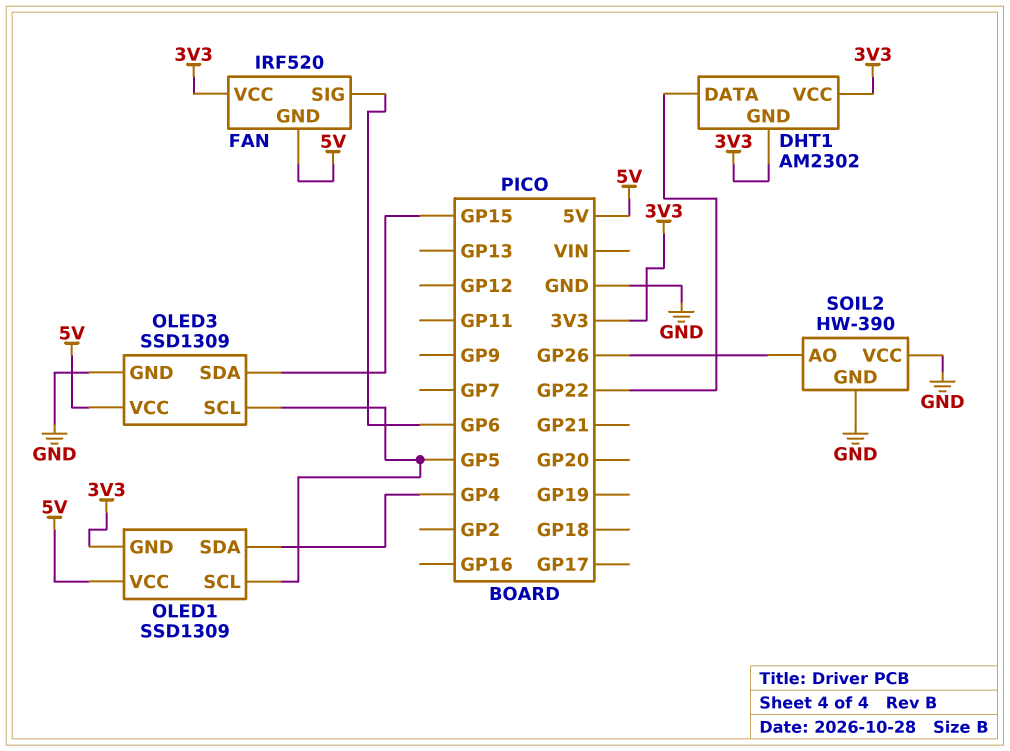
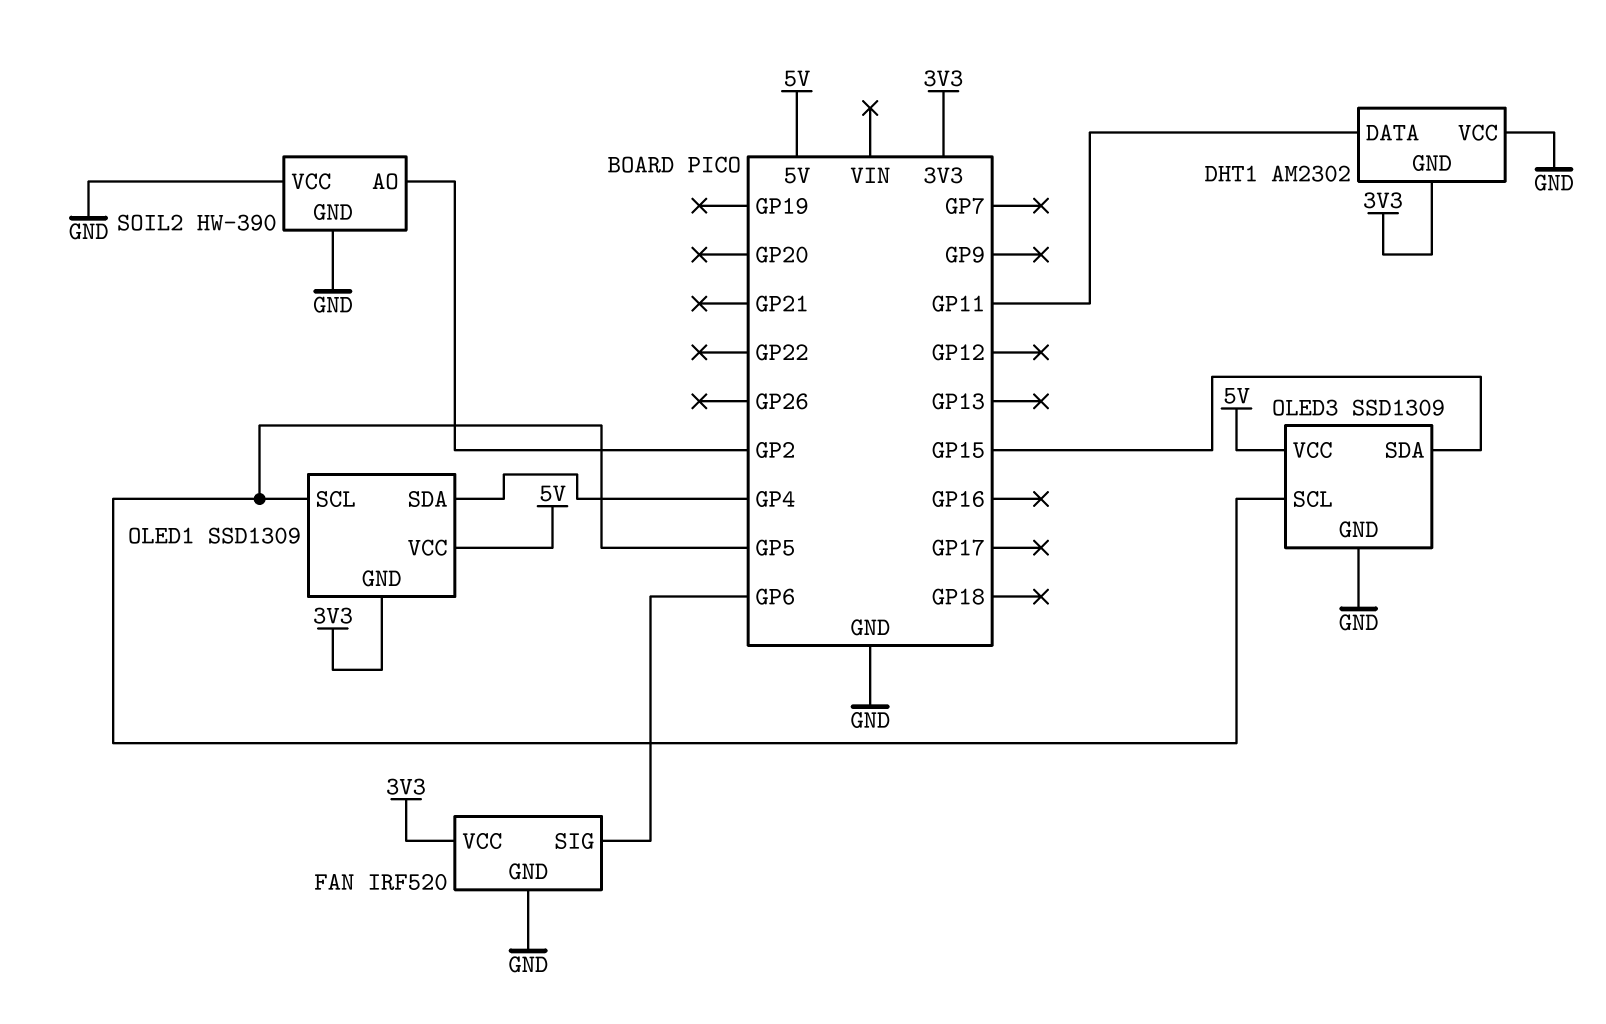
DHT1 pin DATA: GP22 -> GP11
DHT1 pin VCC: 3V3 -> GND
FAN pin GND: 5V -> GND
SOIL2 pin AO: GP26 -> GP2

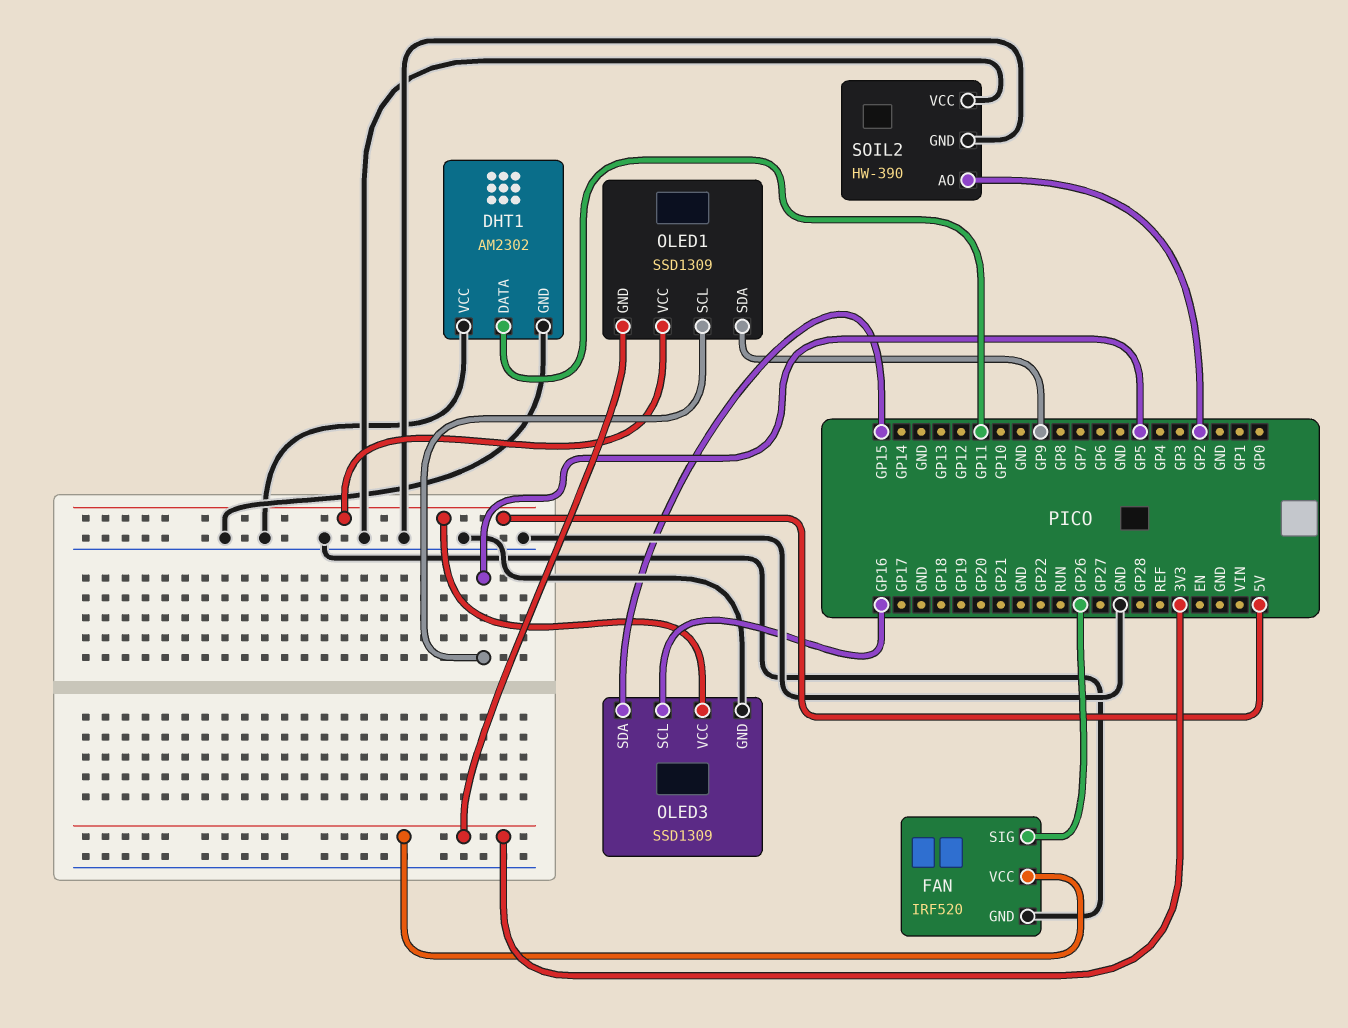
DHT1 pin GND: 3V3 -> GND
FAN pin SIG: GP6 -> GP26
OLED1 pin SDA: GP4 -> GP9
OLED3 pin SCL: GP5 -> GP16

